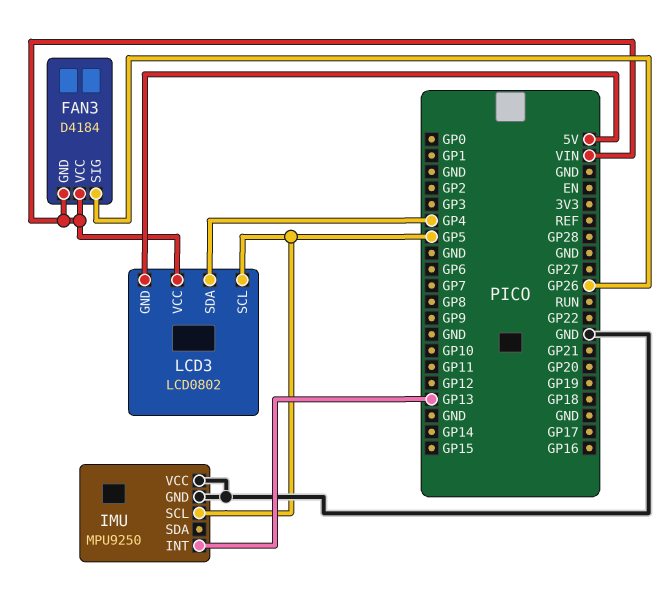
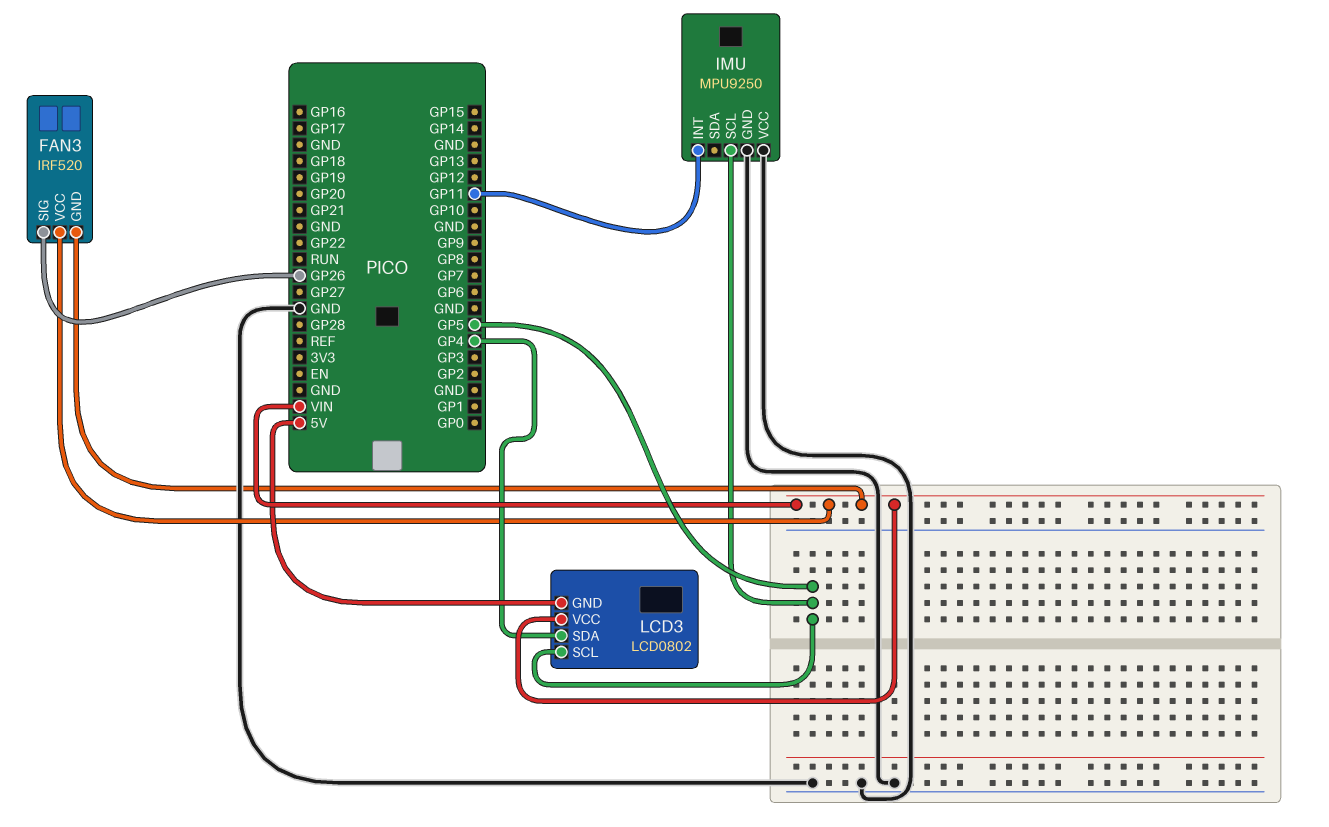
FAN3: D4184 -> IRF520
IMU pin INT: GP13 -> GP11

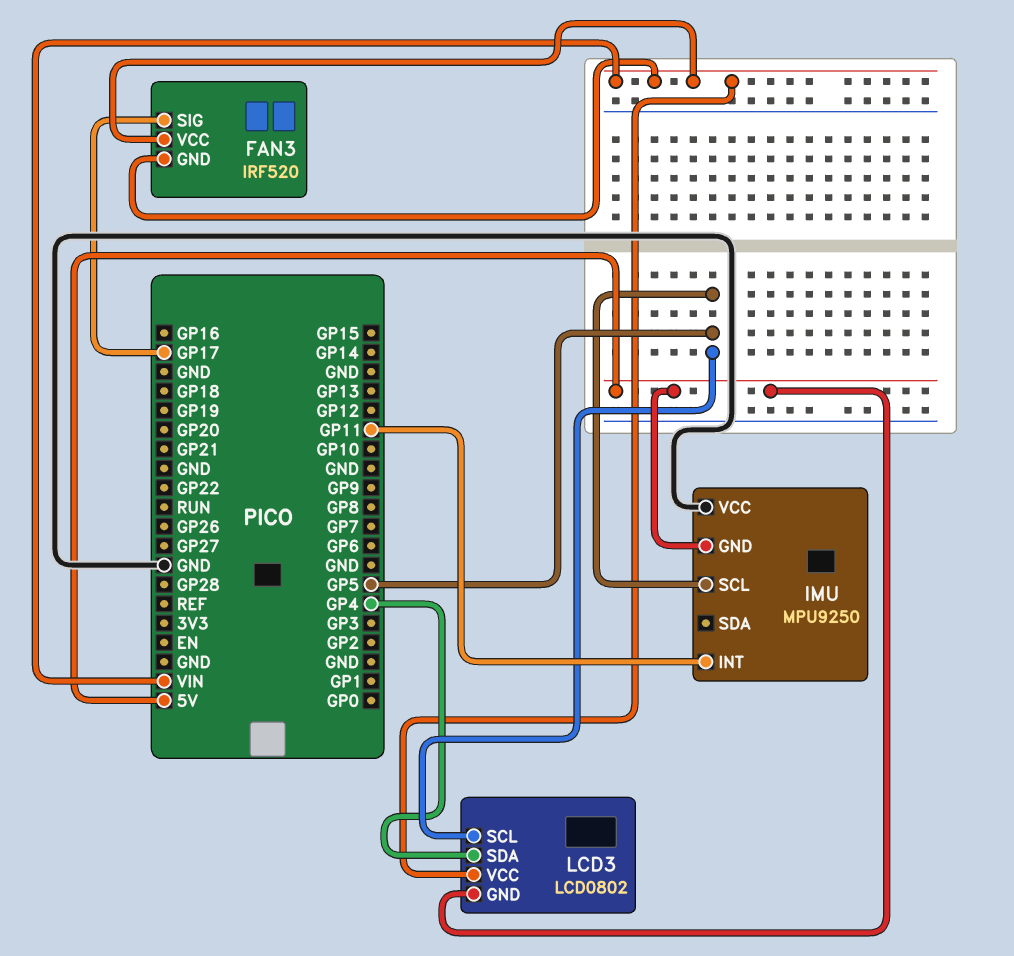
FAN3 pin SIG: GP26 -> GP17
IMU pin GND: GND -> 5V

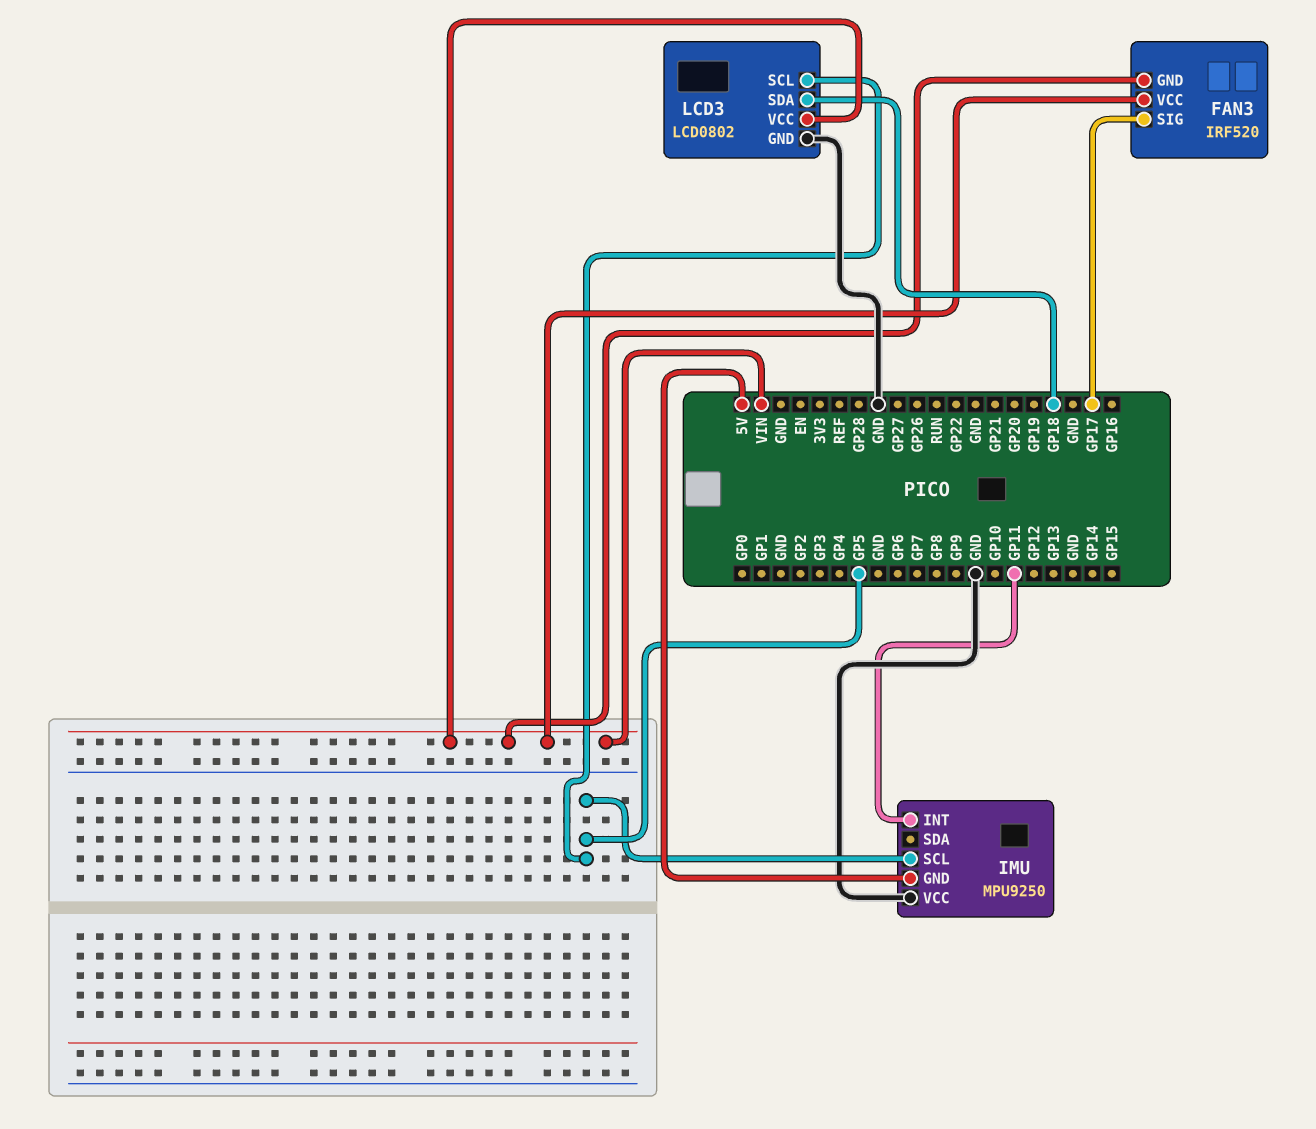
LCD3 pin GND: 5V -> GND
LCD3 pin SDA: GP4 -> GP18

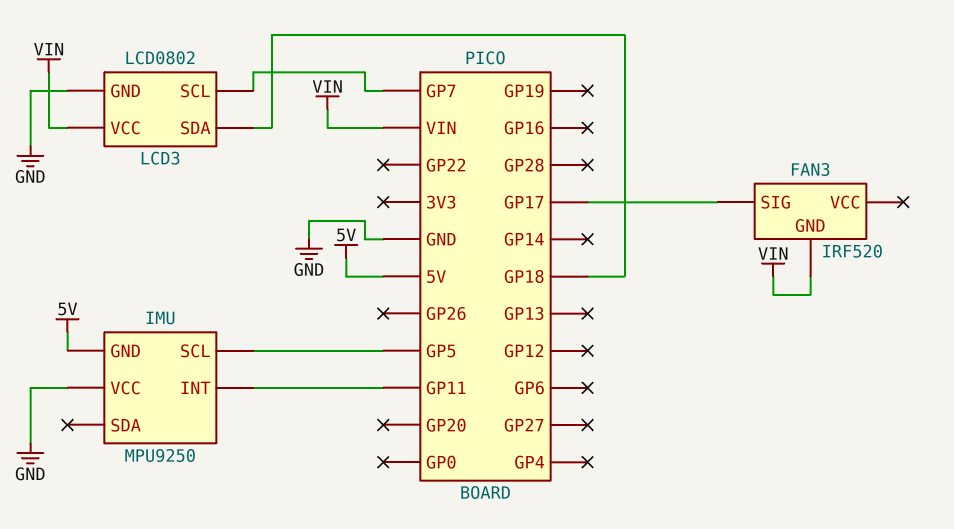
FAN3 pin VCC: VIN -> none
LCD3 pin SCL: GP5 -> GP7

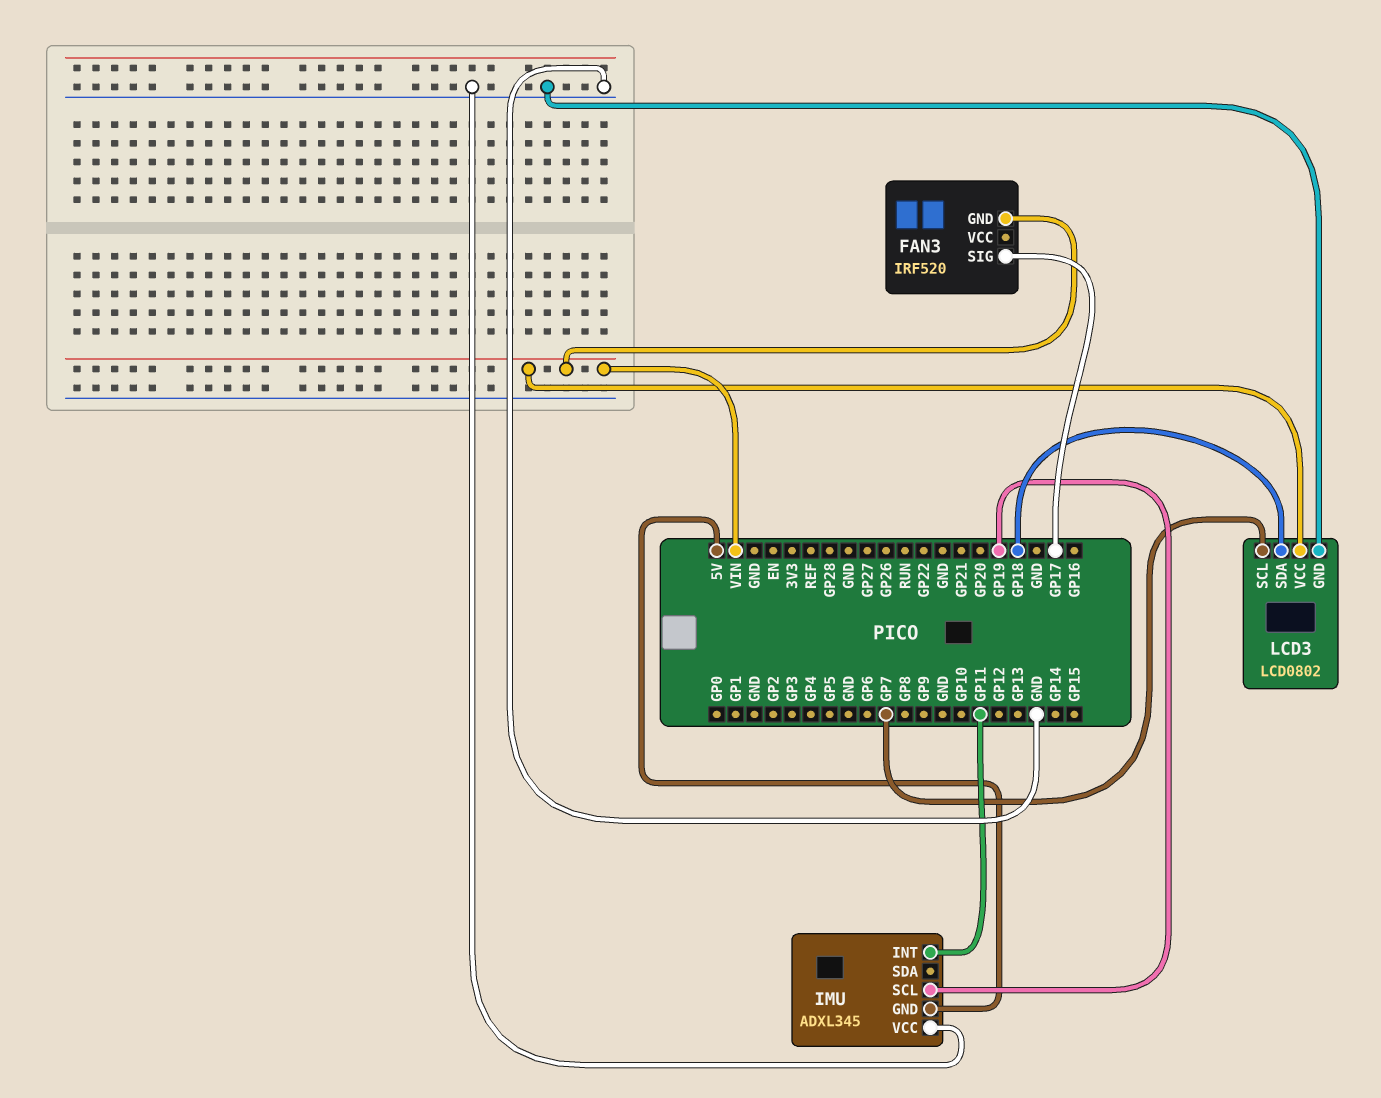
IMU: MPU9250 -> ADXL345
IMU pin SCL: GP5 -> GP19

